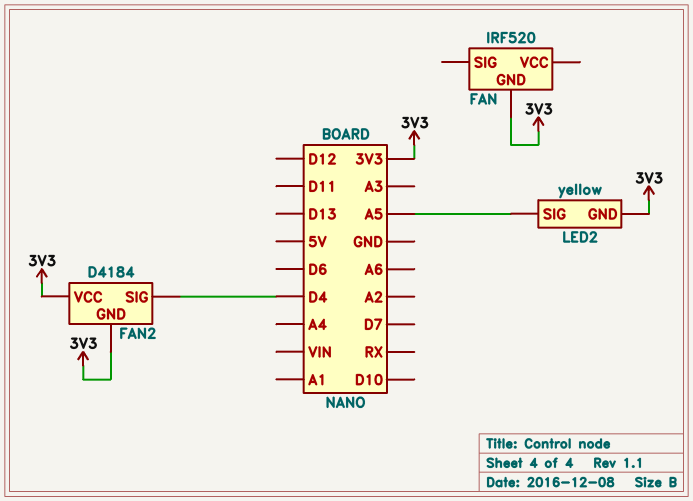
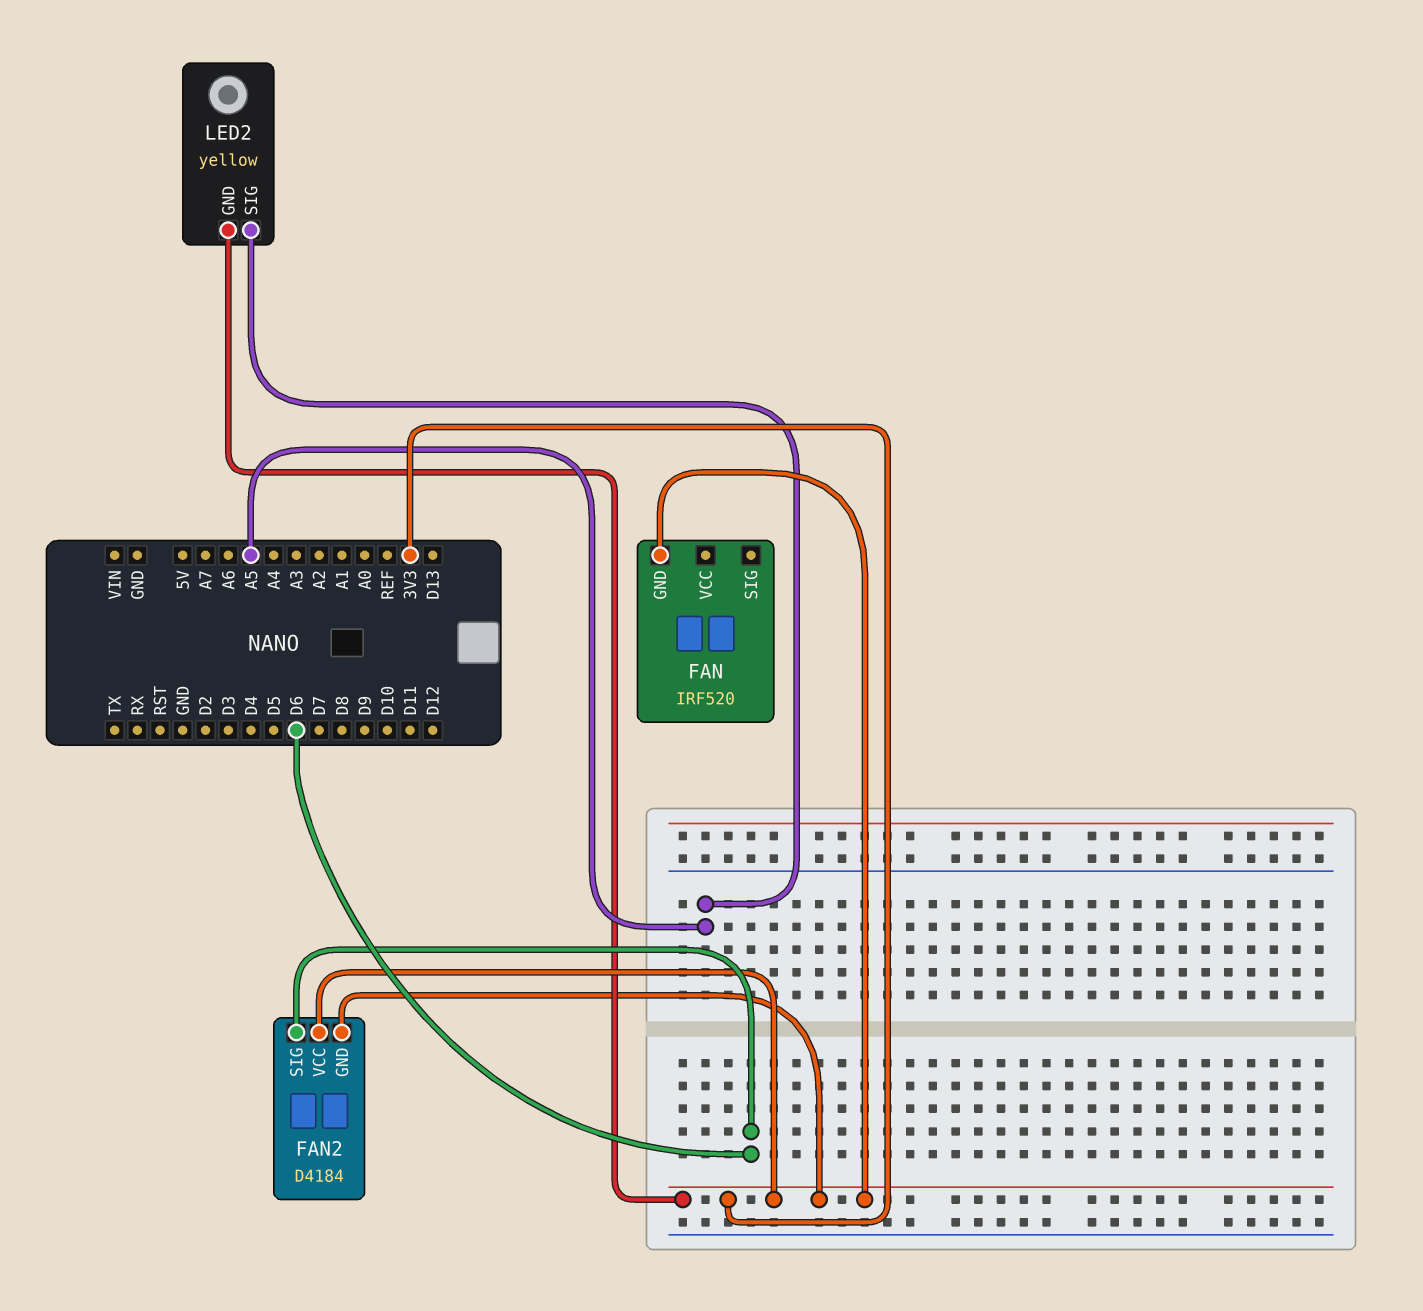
FAN2 pin SIG: D4 -> D6

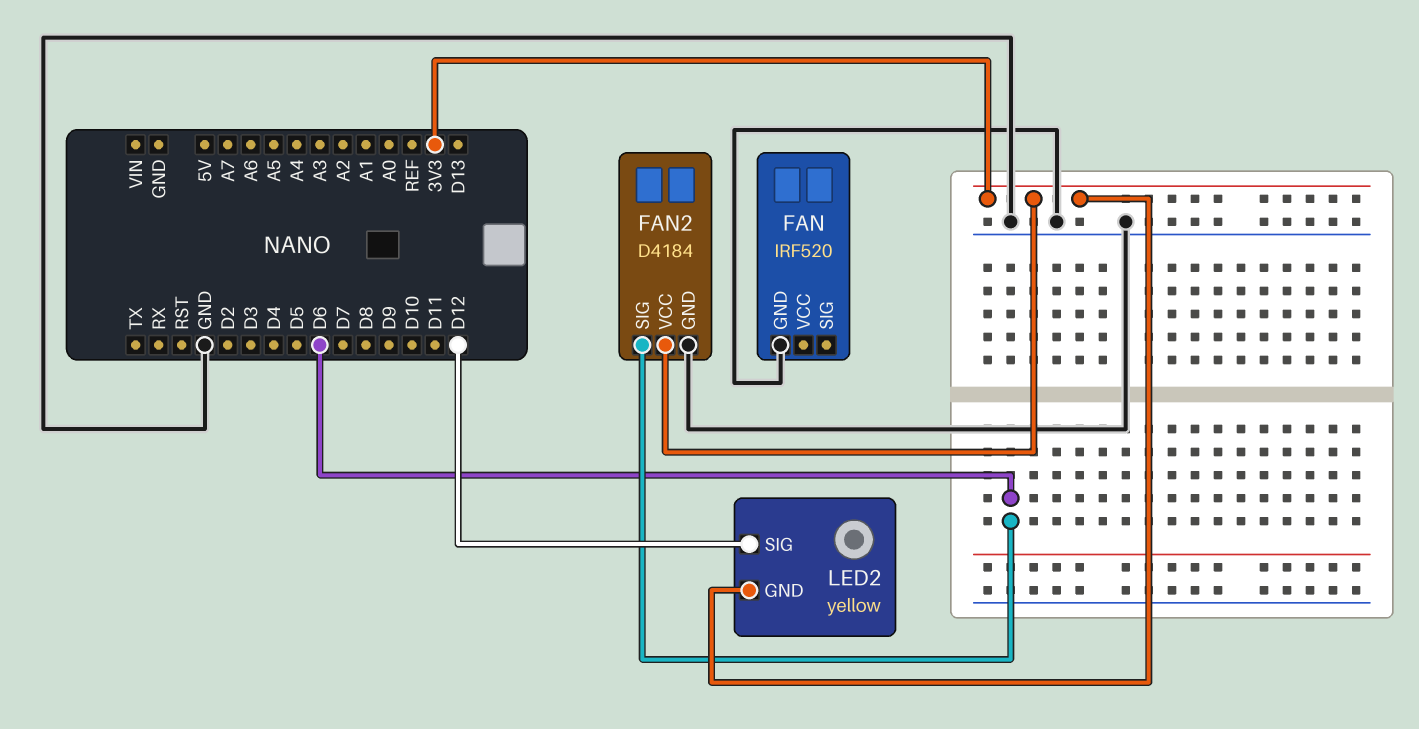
FAN pin GND: 3V3 -> GND
FAN2 pin GND: 3V3 -> GND
LED2 pin SIG: A5 -> D12

